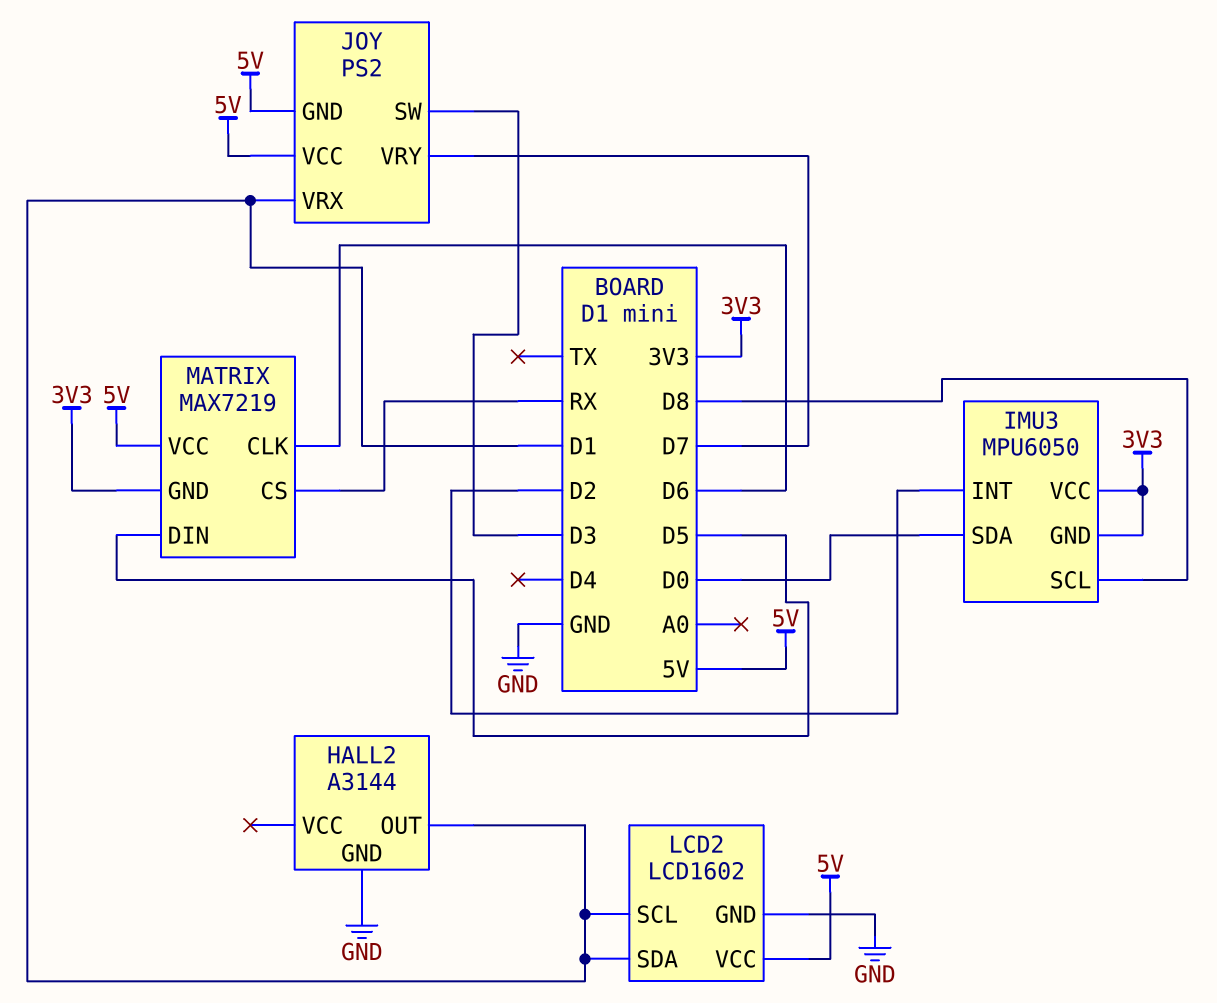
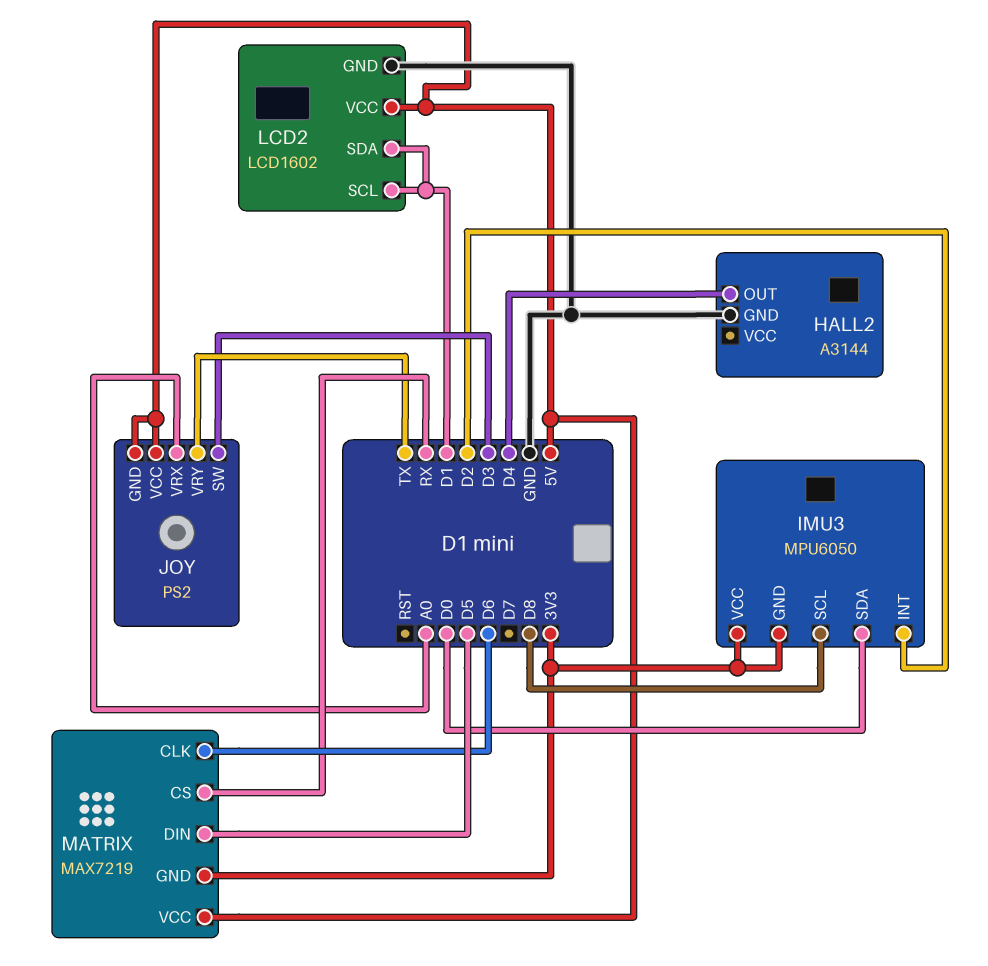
HALL2 pin OUT: D1 -> D4
JOY pin VRX: D1 -> A0
JOY pin VRY: D7 -> TX

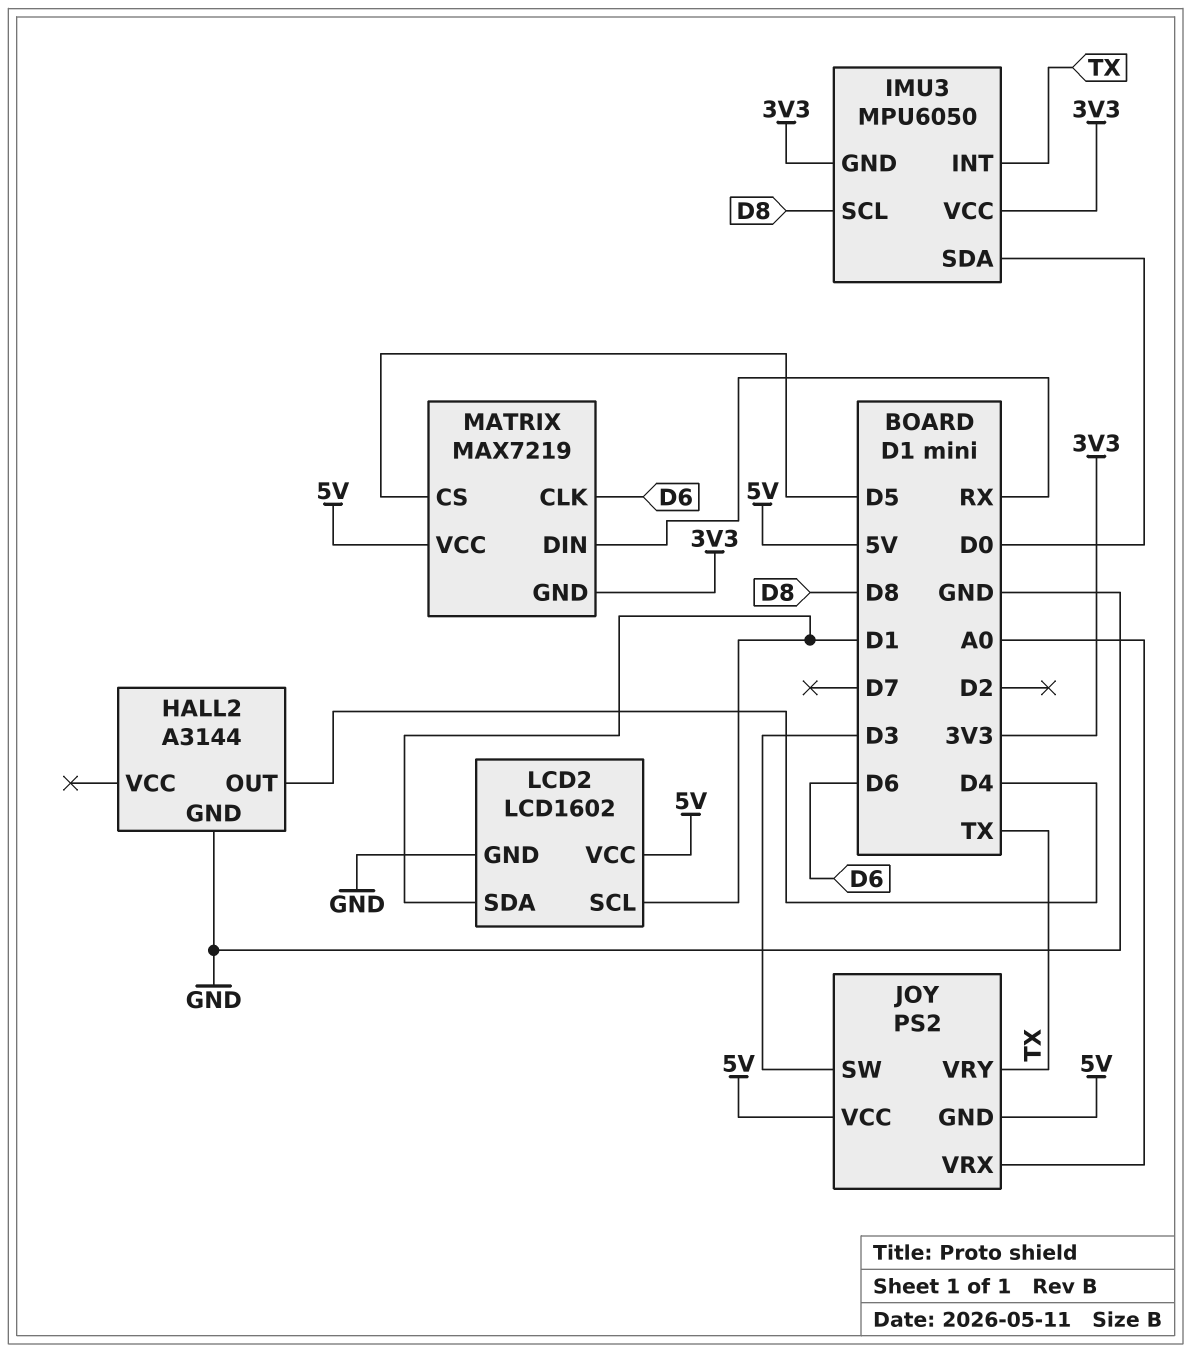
IMU3 pin INT: D2 -> TX
MATRIX pin CS: RX -> D5
MATRIX pin DIN: D5 -> RX

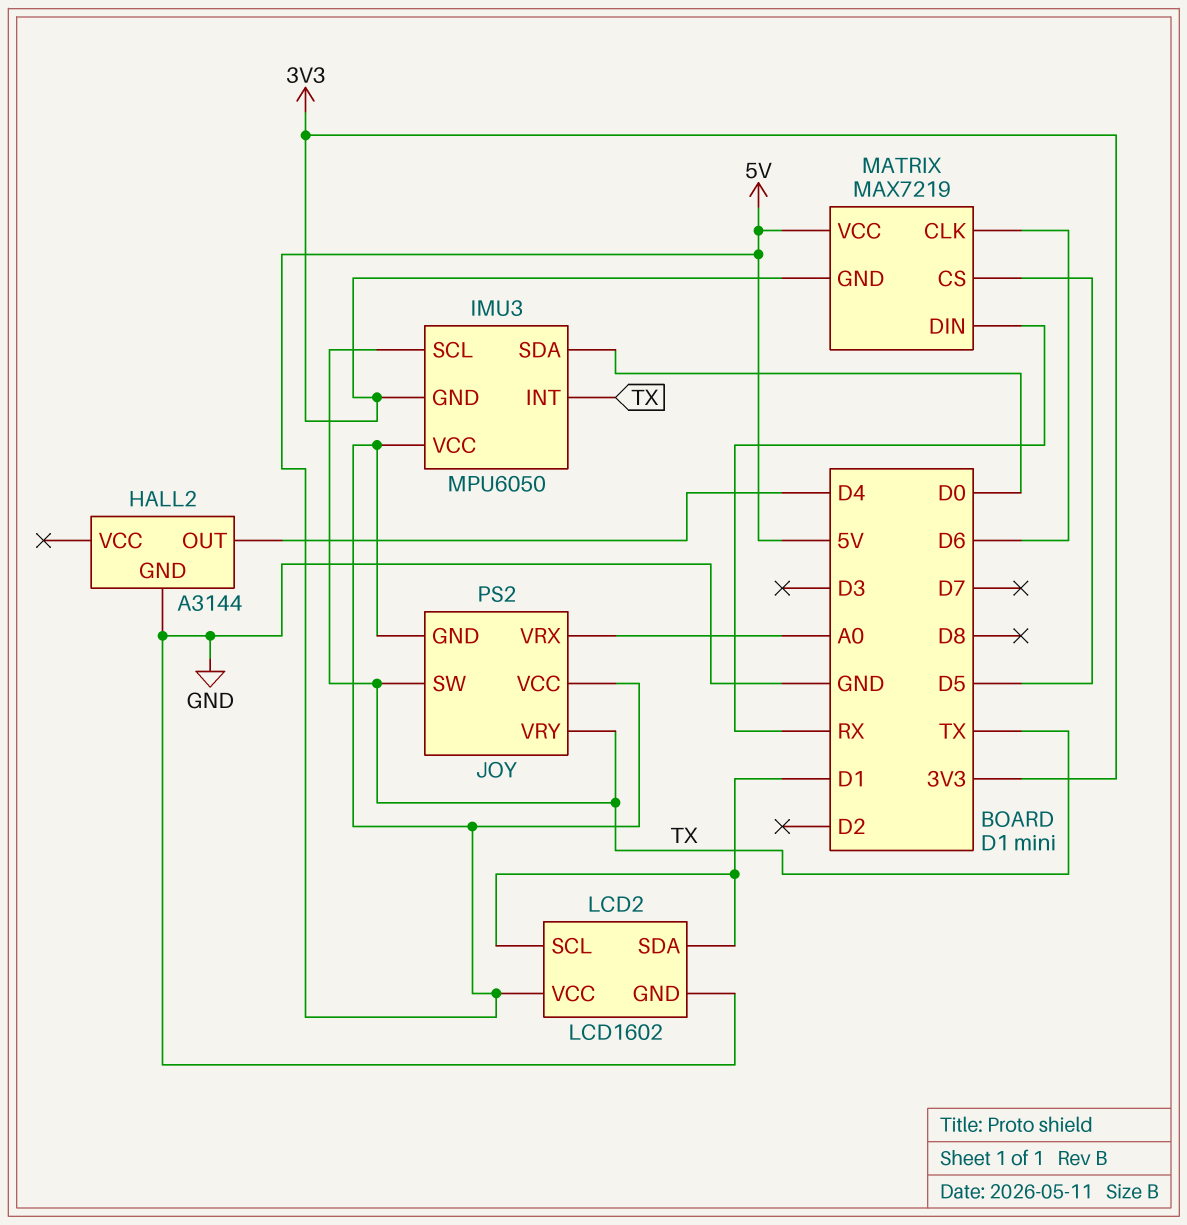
IMU3 pin SCL: D8 -> TX
IMU3 pin VCC: 3V3 -> 5V
JOY pin SW: D3 -> TX

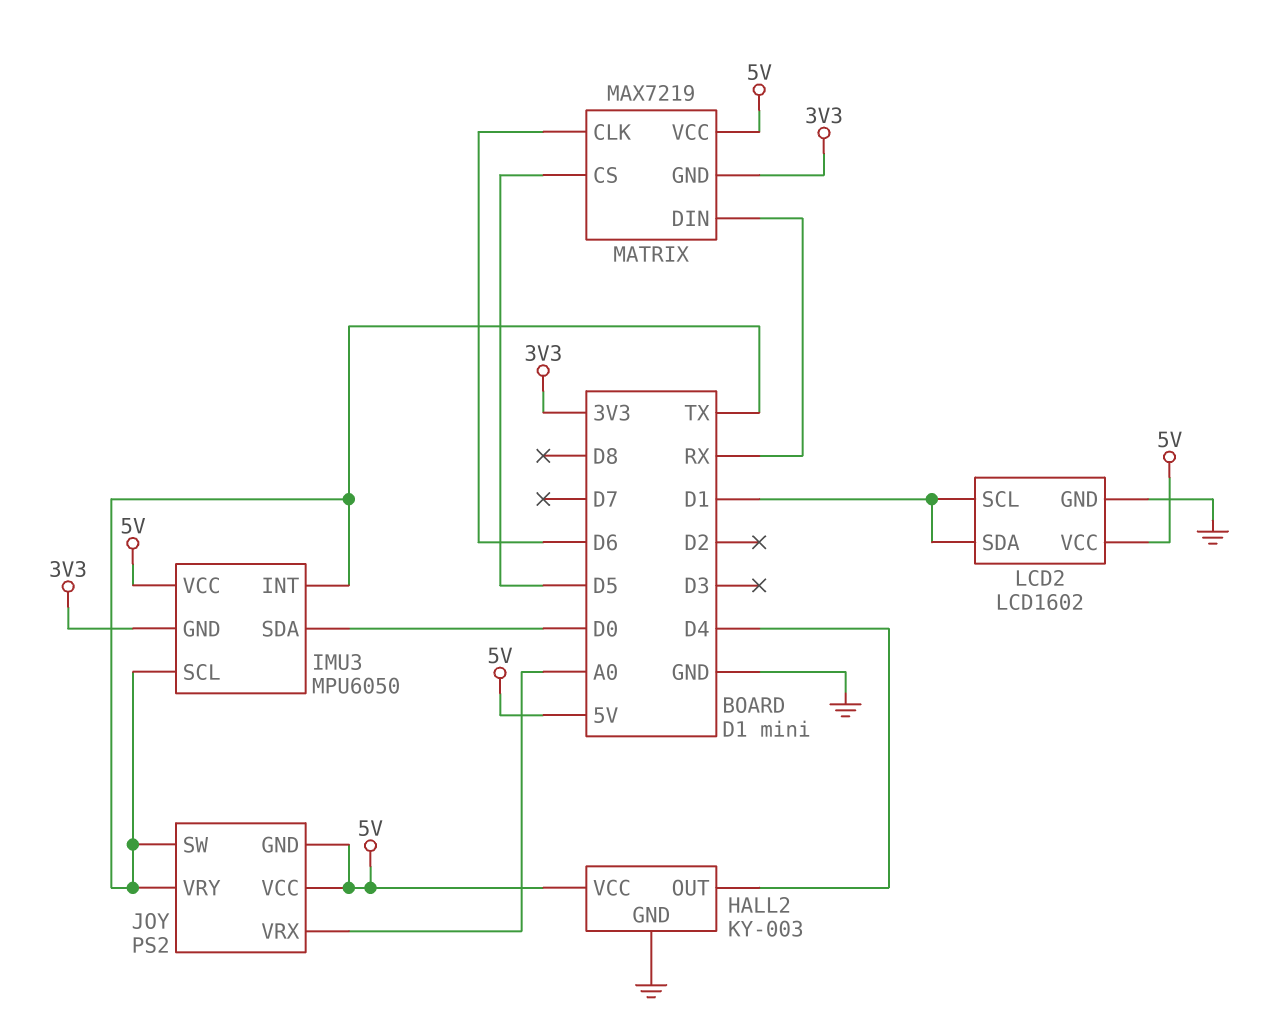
HALL2: A3144 -> KY-003
HALL2 pin VCC: none -> 5V

